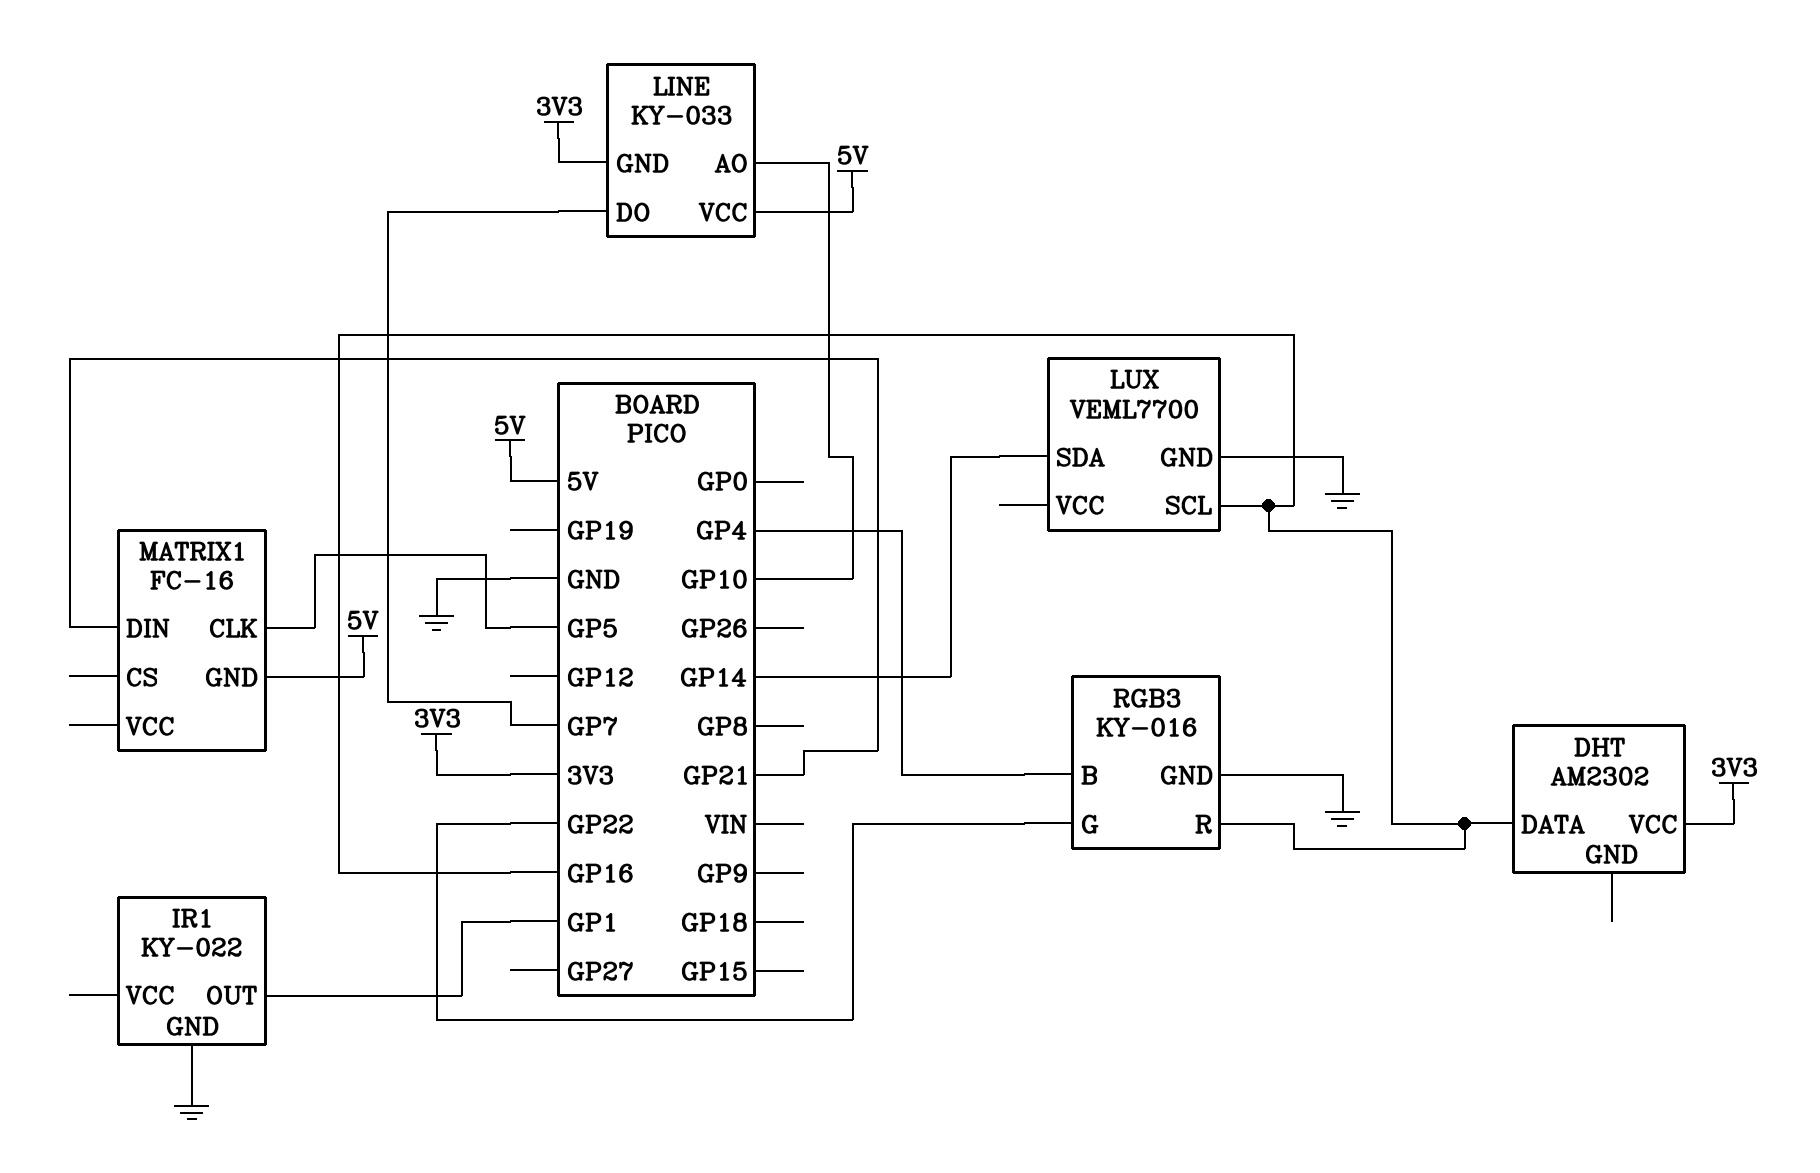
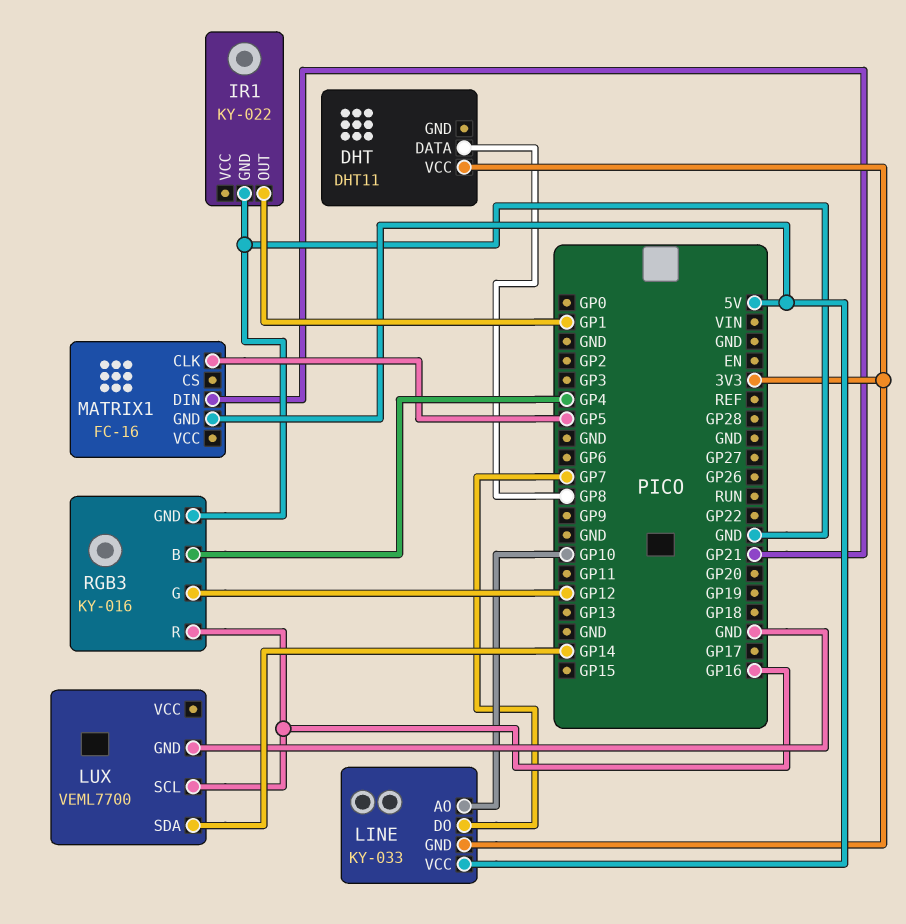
DHT: AM2302 -> DHT11
DHT pin DATA: GP16 -> GP8
RGB3 pin G: GP22 -> GP12

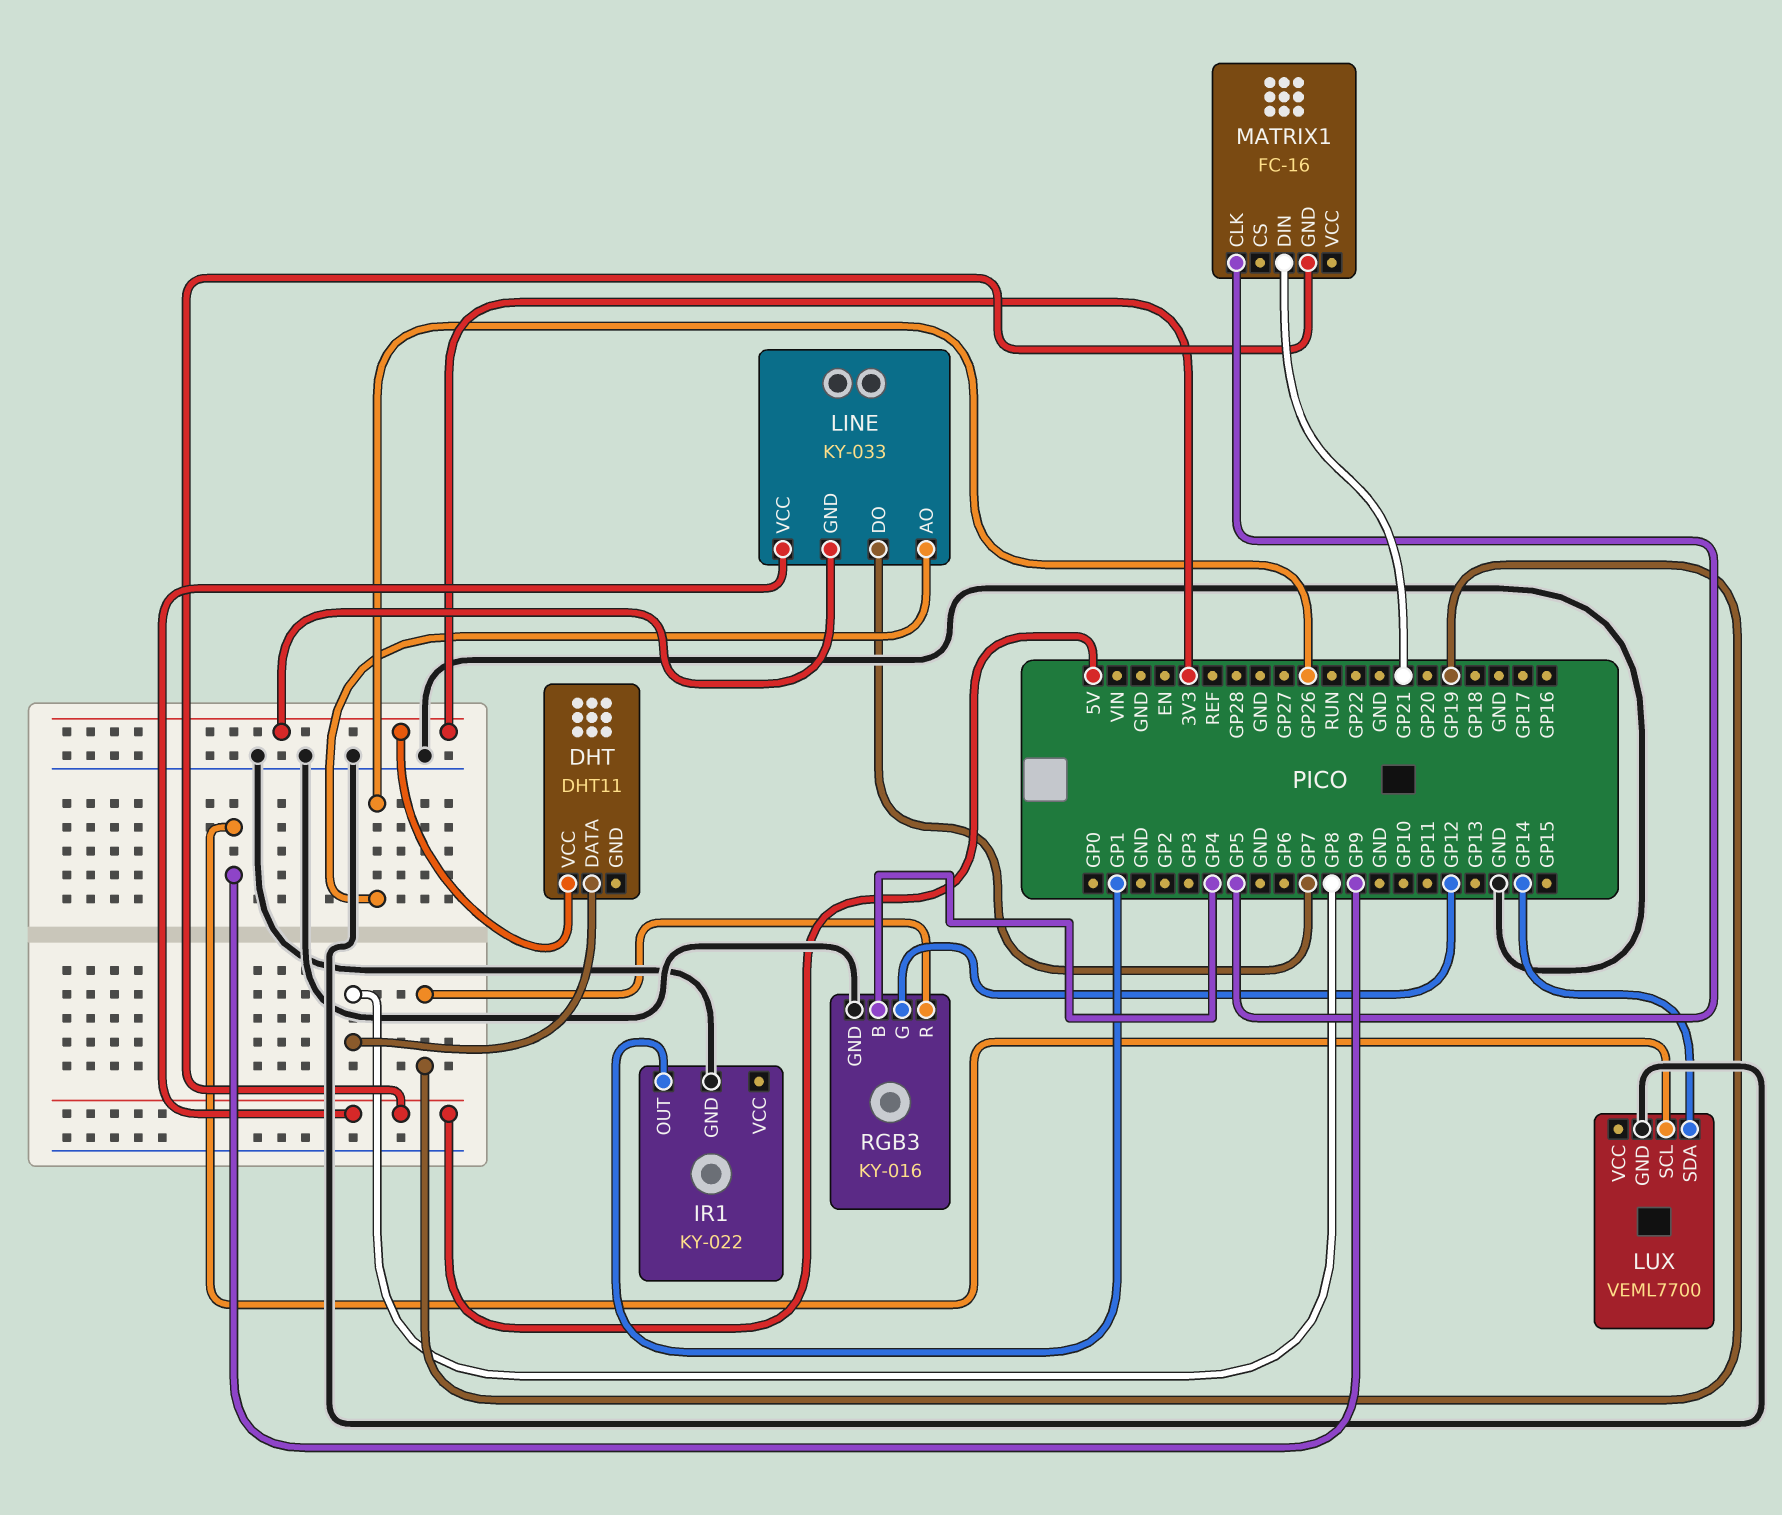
LINE pin AO: GP10 -> GP26
LUX pin SCL: GP16 -> GP9
RGB3 pin R: GP16 -> GP19

